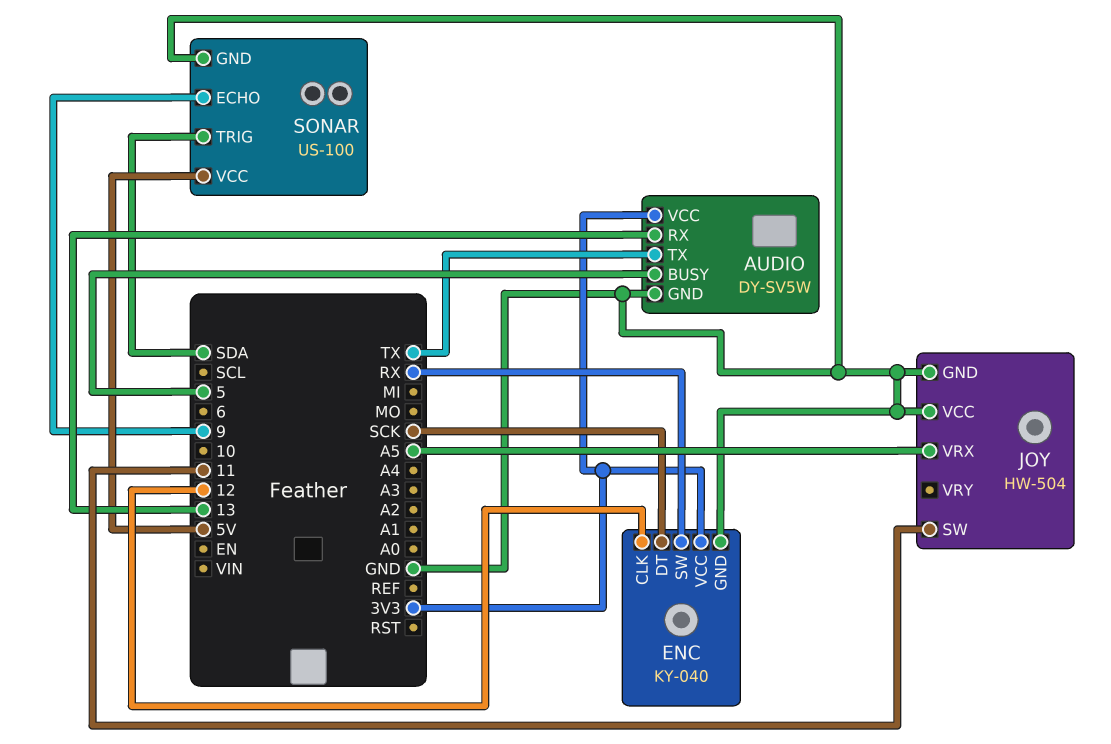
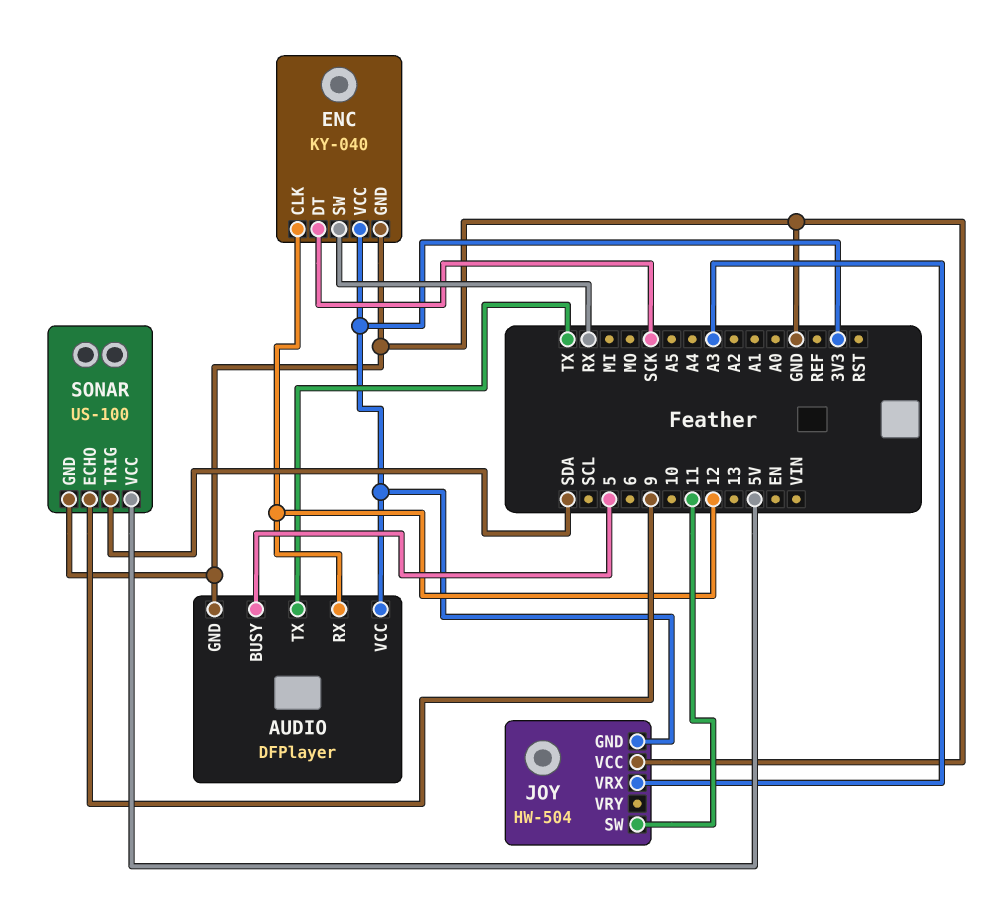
AUDIO: DY-SV5W -> DFPlayer
AUDIO pin RX: 13 -> 12
JOY pin GND: GND -> 3V3
JOY pin VRX: A5 -> A3

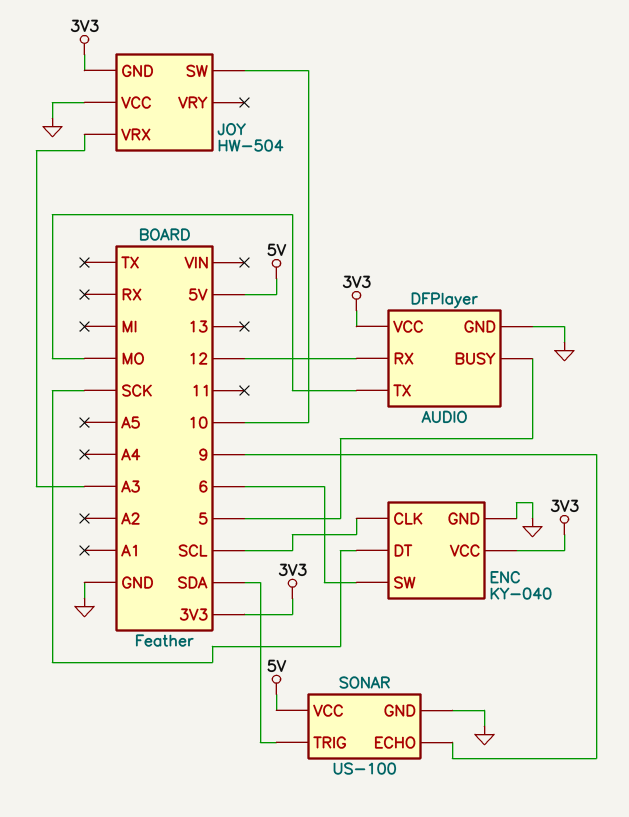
AUDIO pin TX: TX -> MO
ENC pin CLK: 12 -> SCL
ENC pin SW: RX -> 6
JOY pin SW: 11 -> 10

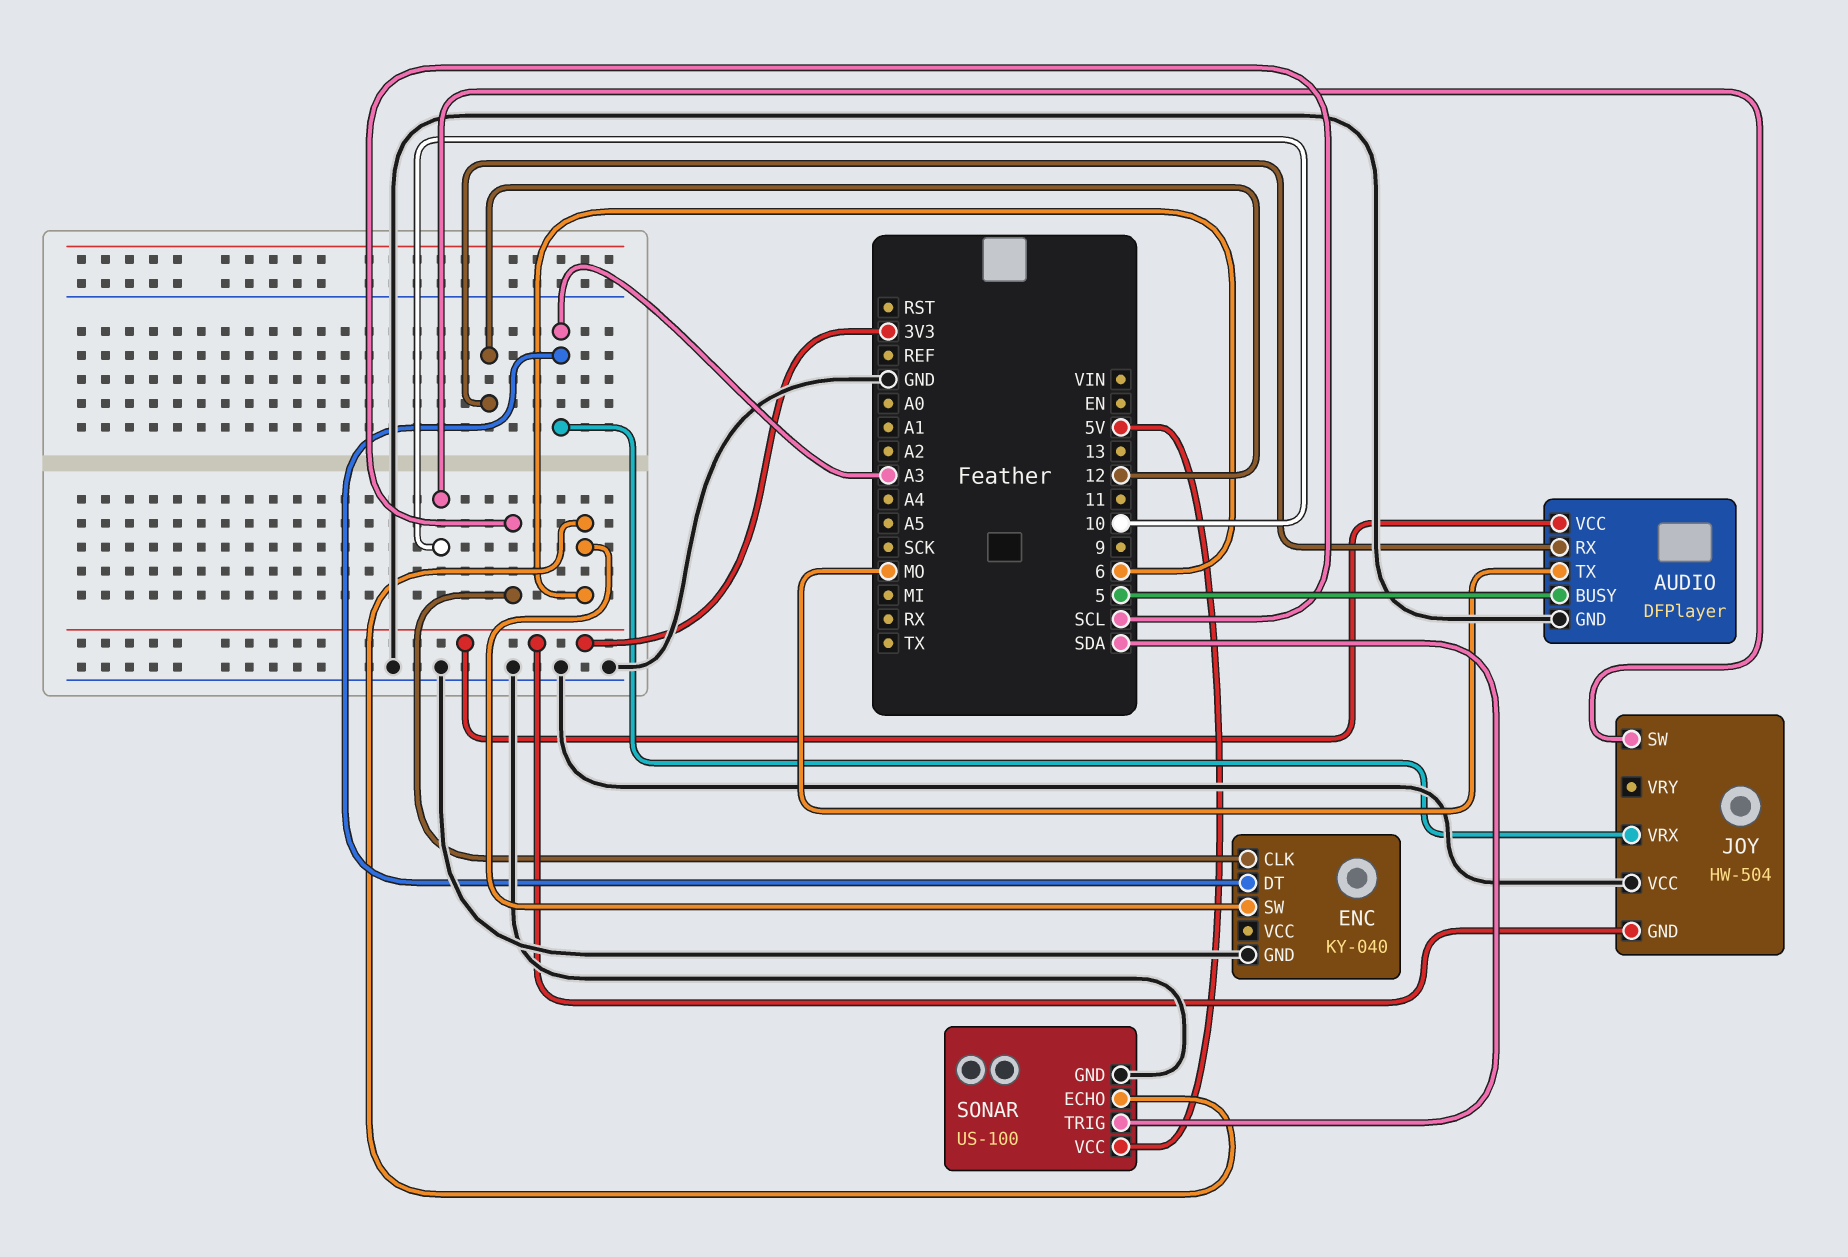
ENC pin DT: SCK -> A3
ENC pin VCC: 3V3 -> none
SONAR pin ECHO: 9 -> 6

